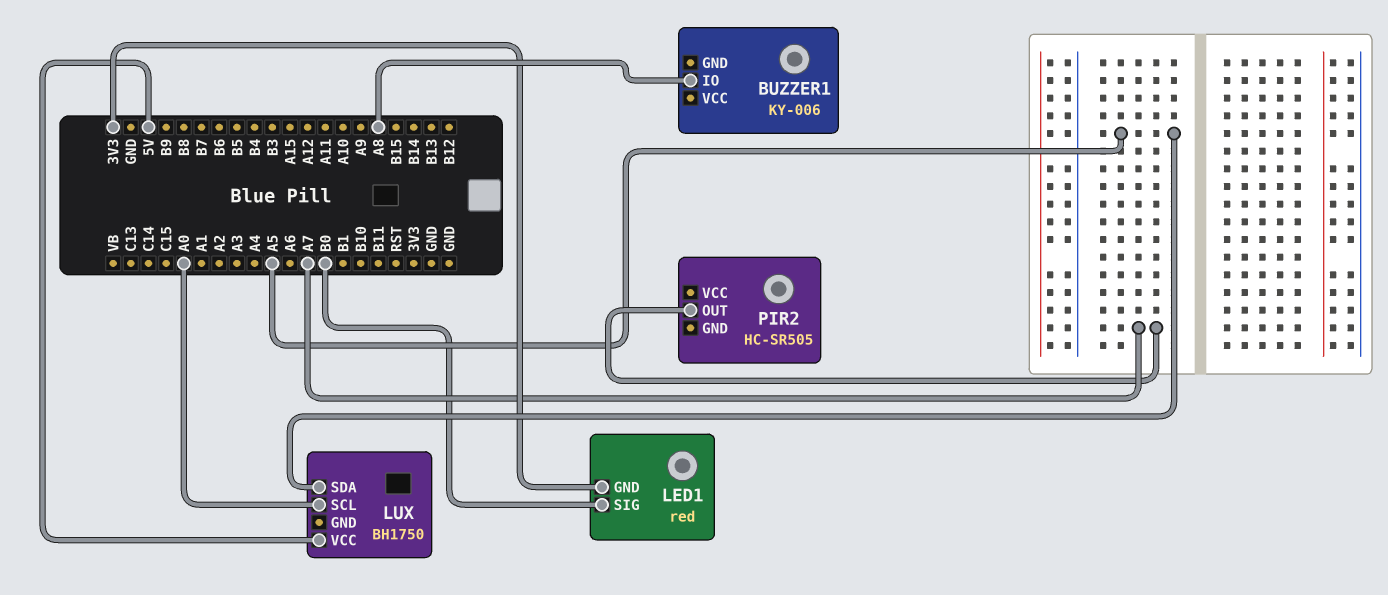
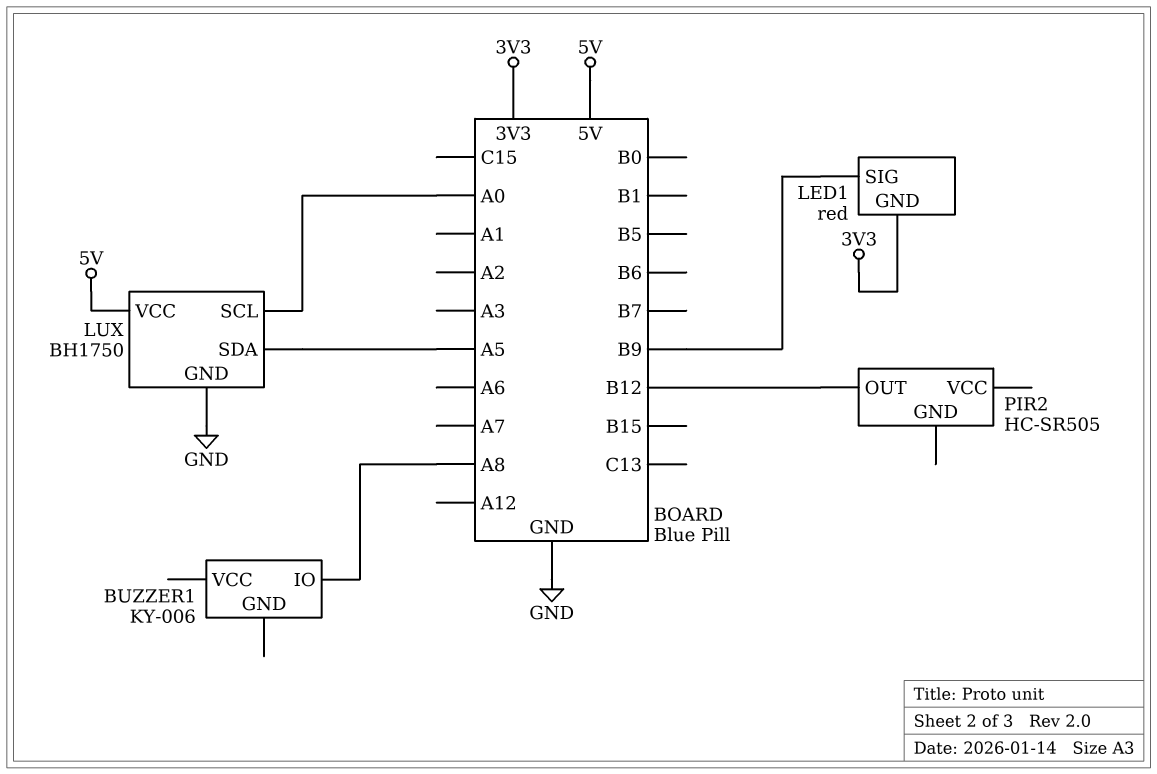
LED1 pin SIG: B0 -> B9
LUX pin GND: none -> GND
PIR2 pin OUT: A7 -> B12

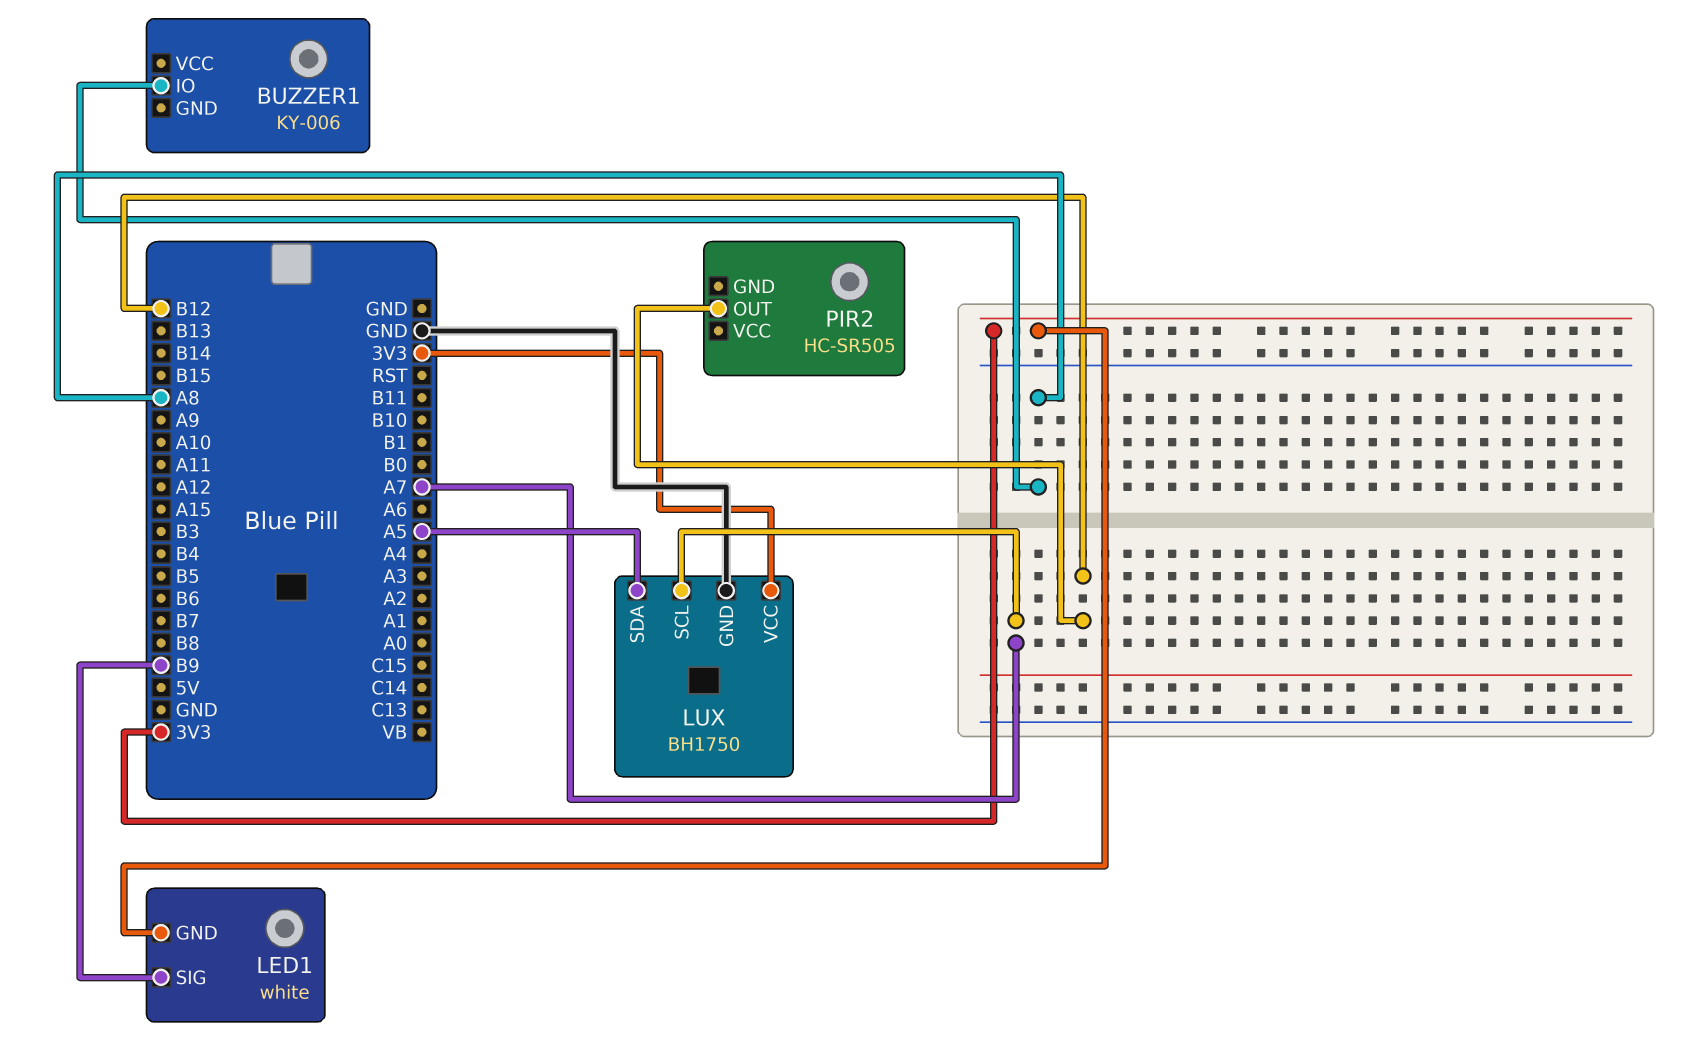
LED1: red -> white
LUX pin SCL: A0 -> A7
LUX pin VCC: 5V -> 3V3

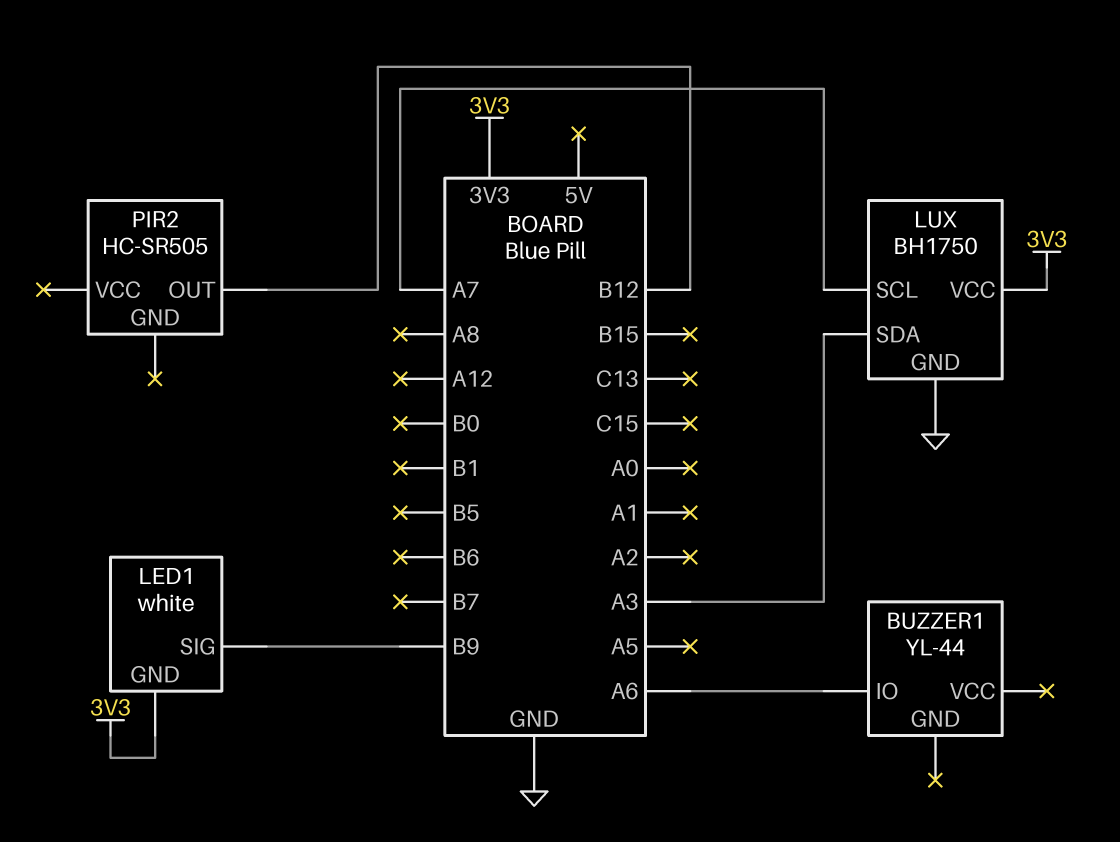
BUZZER1: KY-006 -> YL-44
BUZZER1 pin IO: A8 -> A6
LUX pin SDA: A5 -> A3

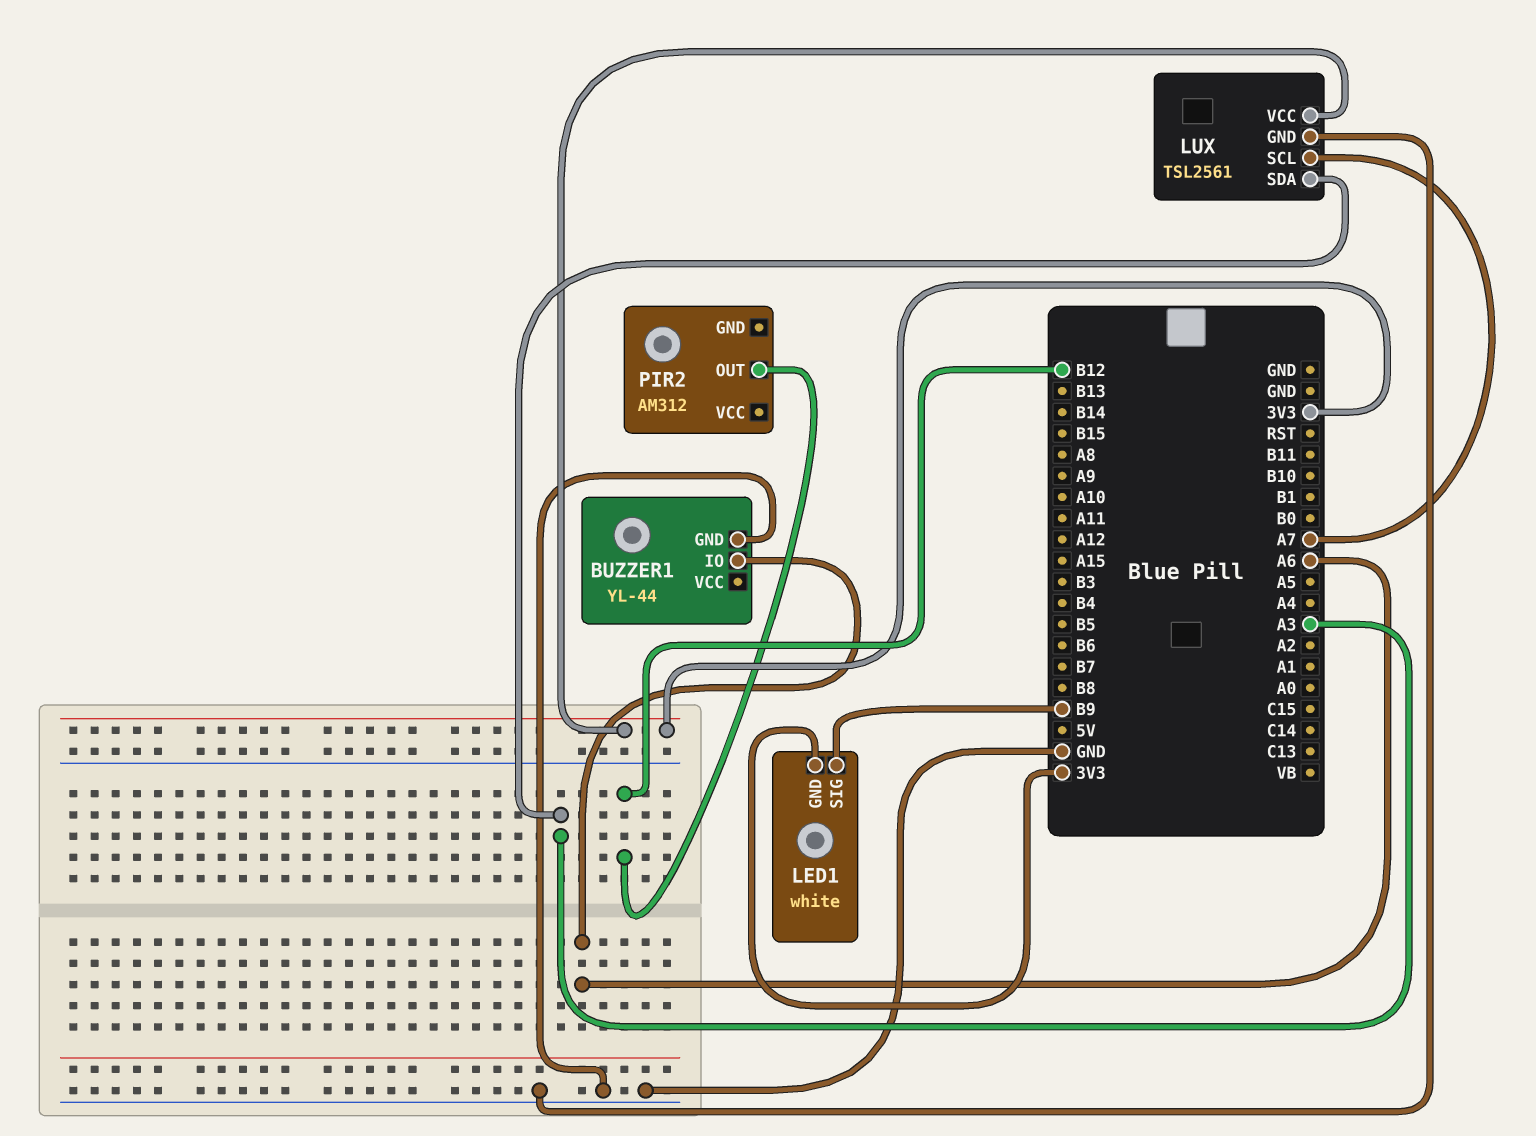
BUZZER1 pin GND: none -> GND
LUX: BH1750 -> TSL2561
PIR2: HC-SR505 -> AM312

